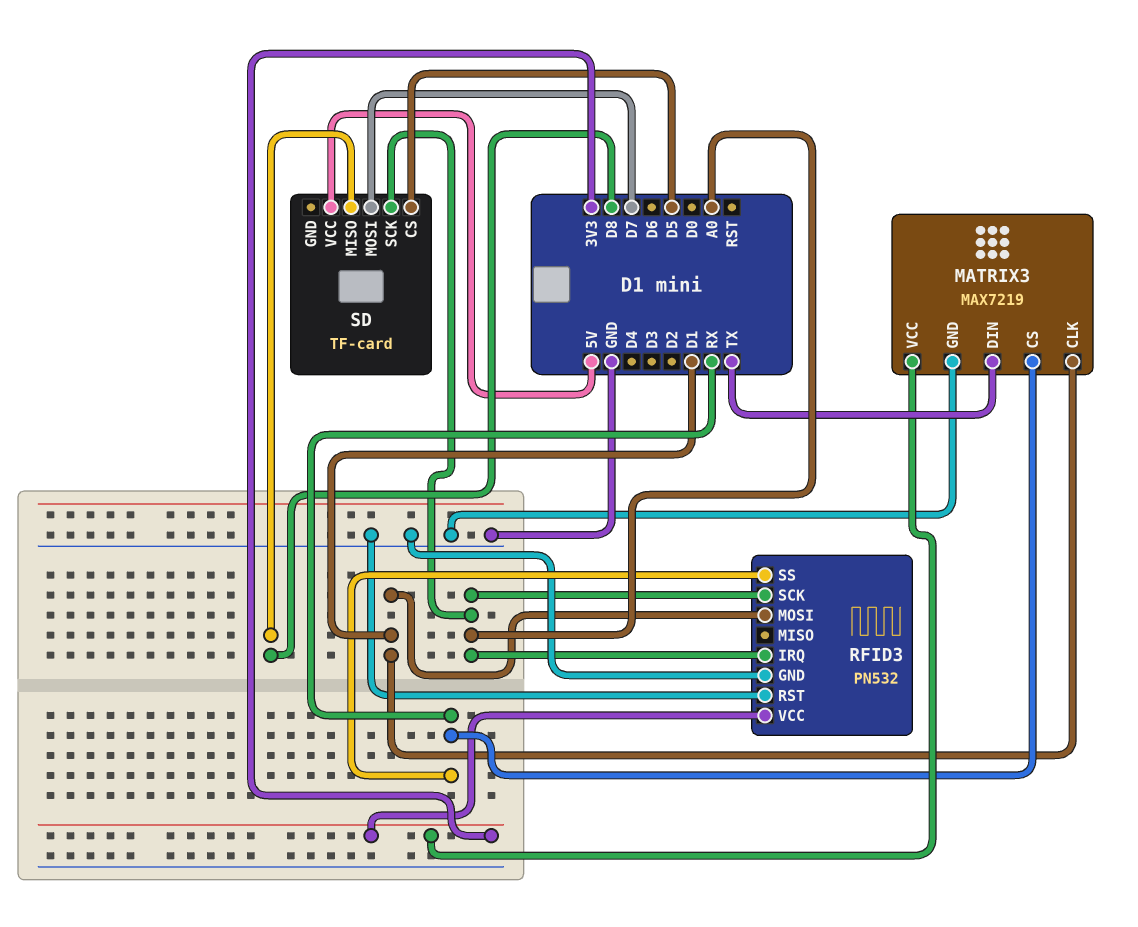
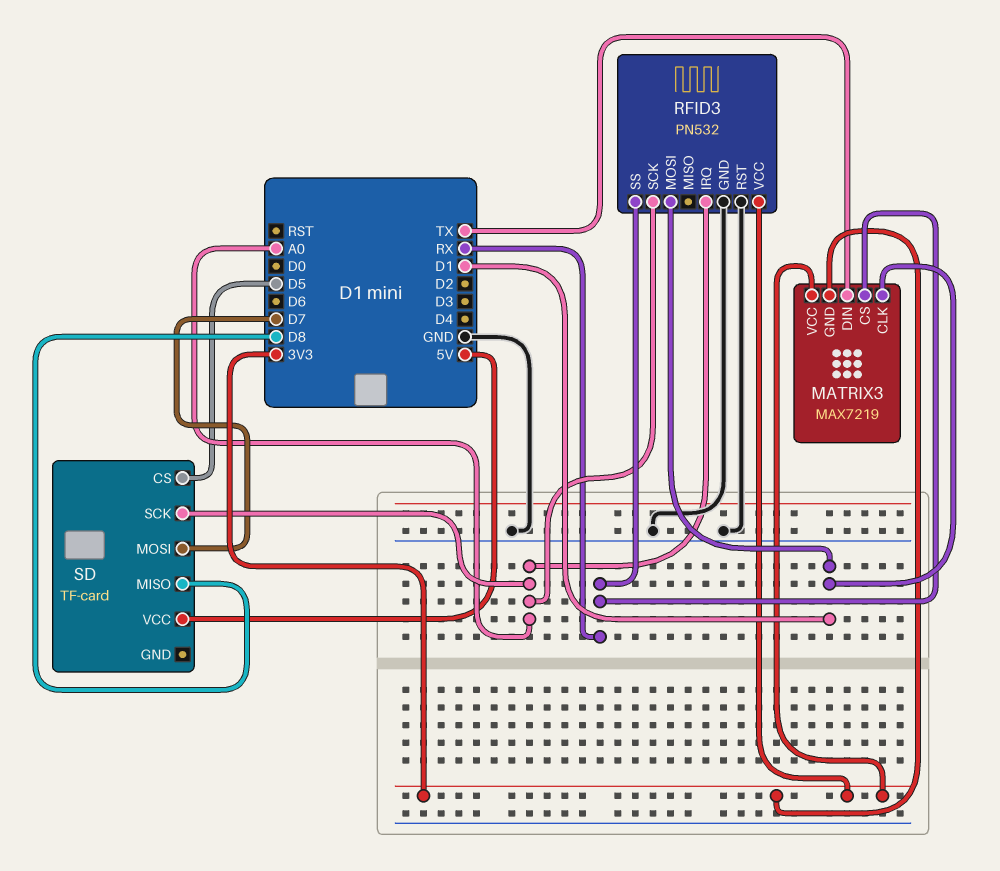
MATRIX3 pin GND: GND -> 3V3

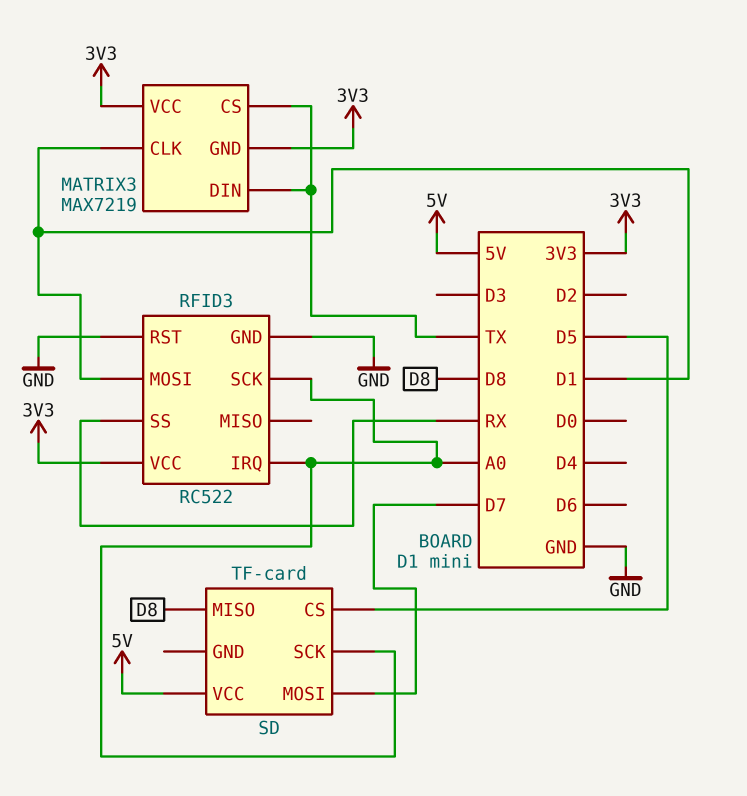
MATRIX3 pin CS: RX -> TX
RFID3: PN532 -> RC522

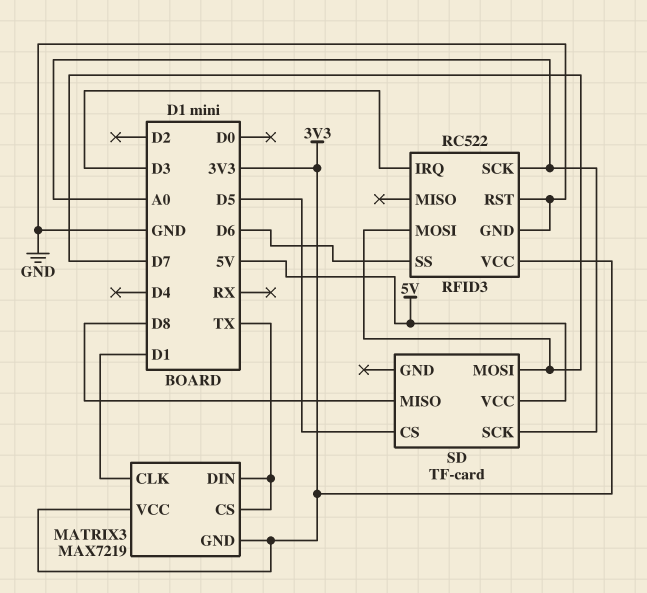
RFID3 pin IRQ: A0 -> D3
RFID3 pin MOSI: D1 -> D7
RFID3 pin SS: RX -> D6

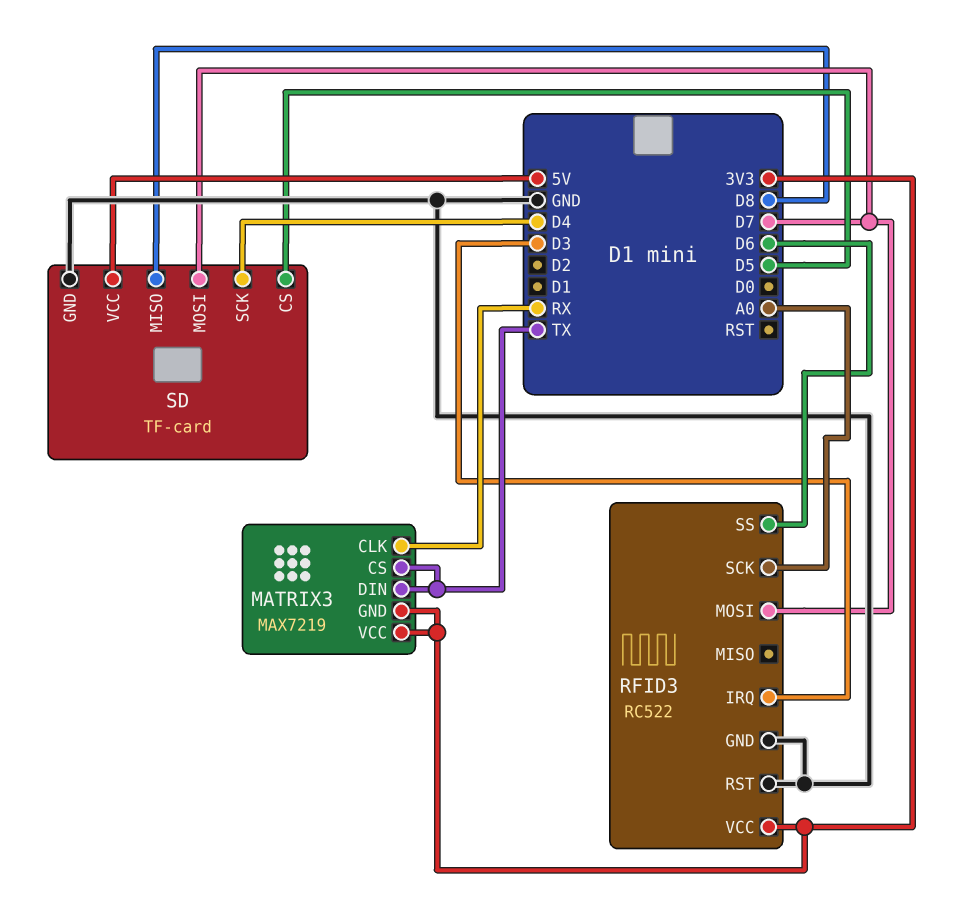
MATRIX3 pin CLK: D1 -> RX
SD pin GND: none -> GND
SD pin SCK: A0 -> D4

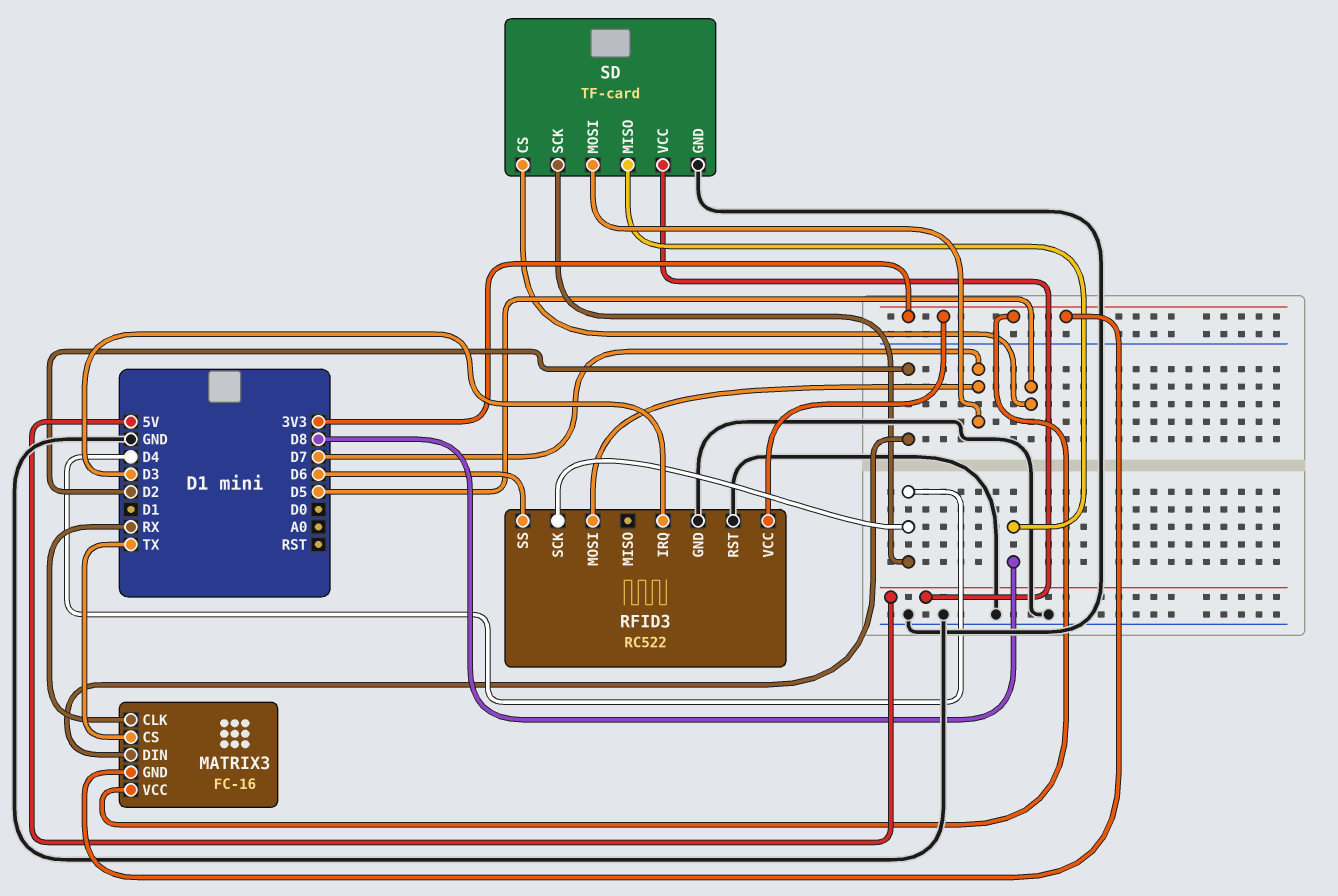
MATRIX3: MAX7219 -> FC-16
MATRIX3 pin DIN: TX -> D2
RFID3 pin SCK: A0 -> D4

